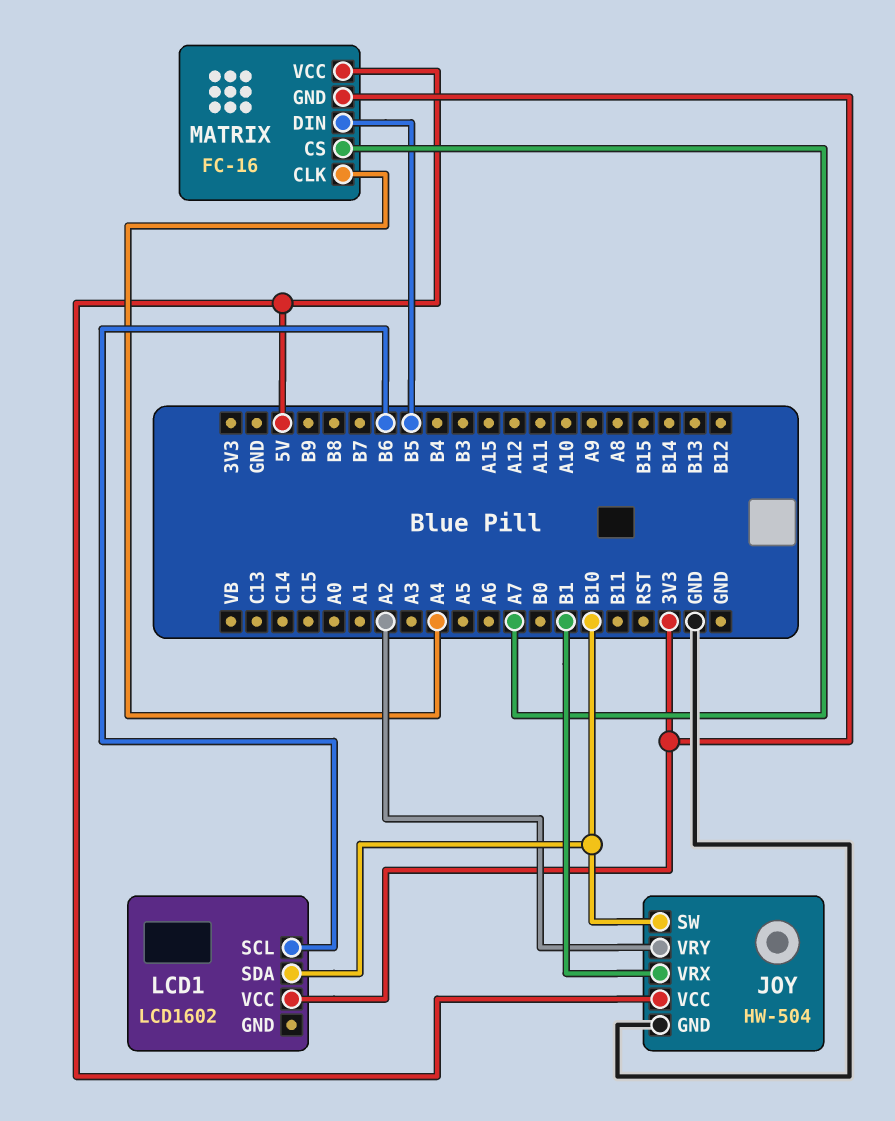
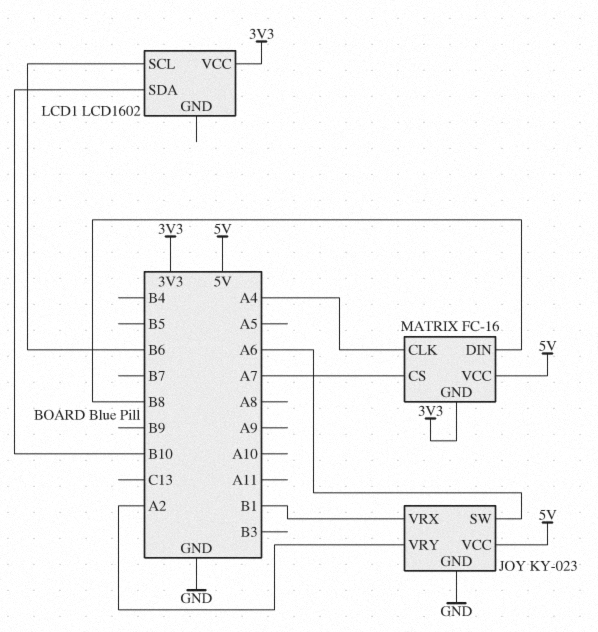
JOY: HW-504 -> KY-023
JOY pin SW: B10 -> A6
MATRIX pin DIN: B5 -> B8

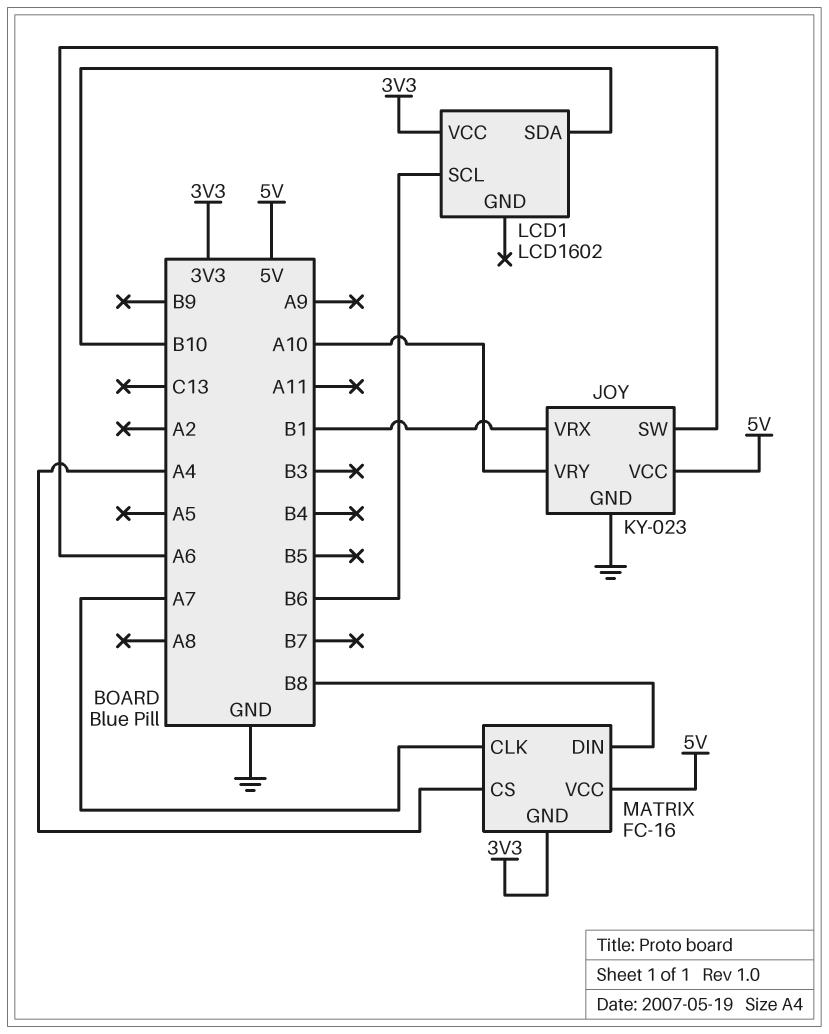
JOY pin VRY: A2 -> A10
MATRIX pin CLK: A4 -> A7
MATRIX pin CS: A7 -> A4

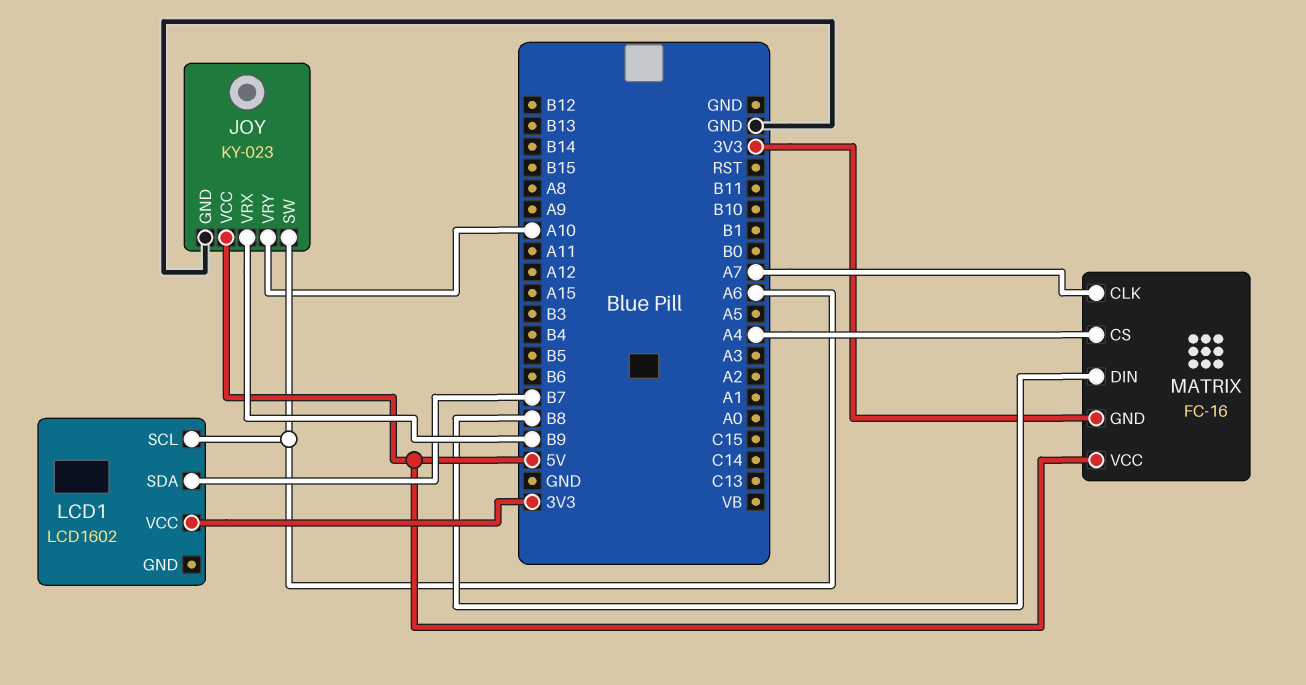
JOY pin VRX: B1 -> B9
LCD1 pin SCL: B6 -> A6
LCD1 pin SDA: B10 -> B7

